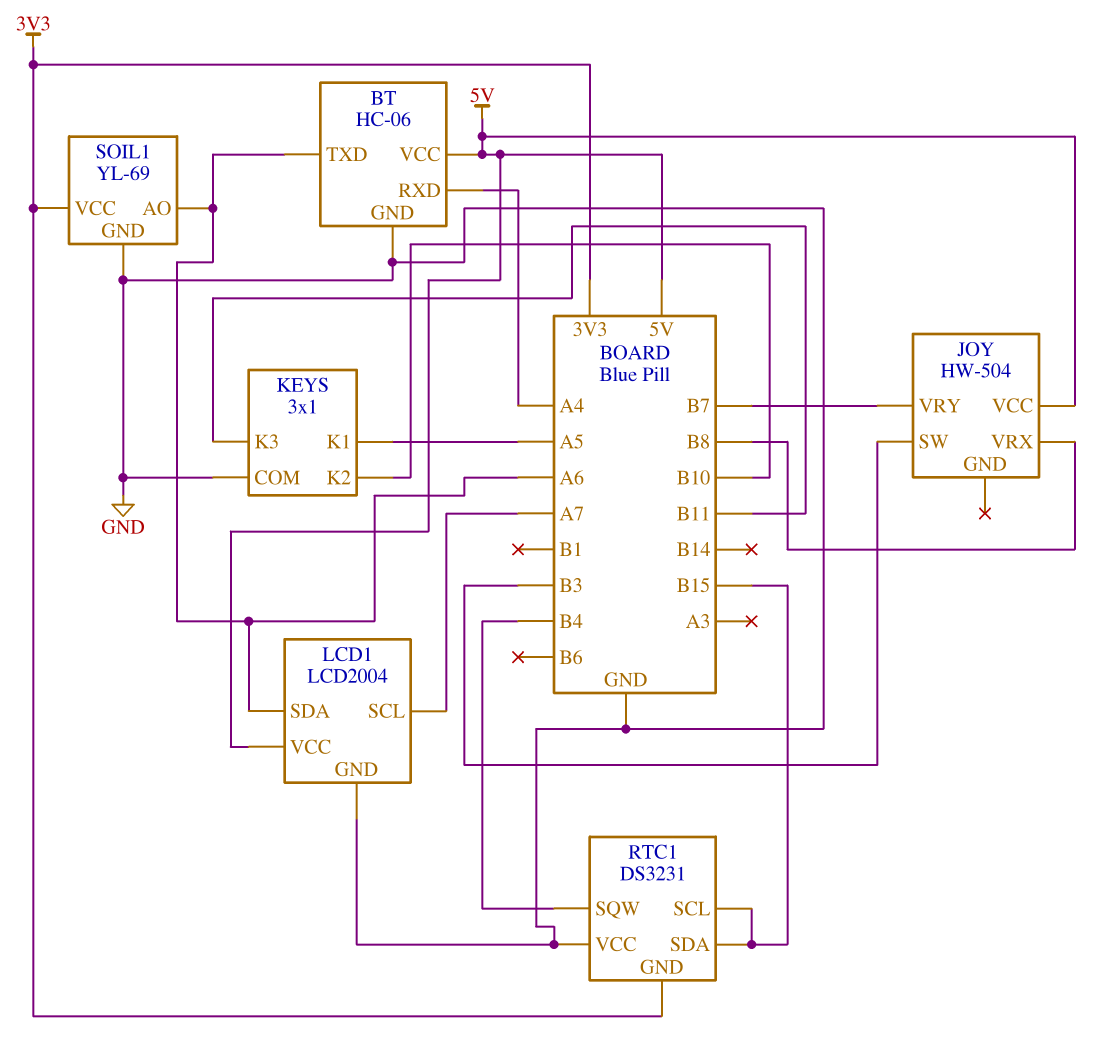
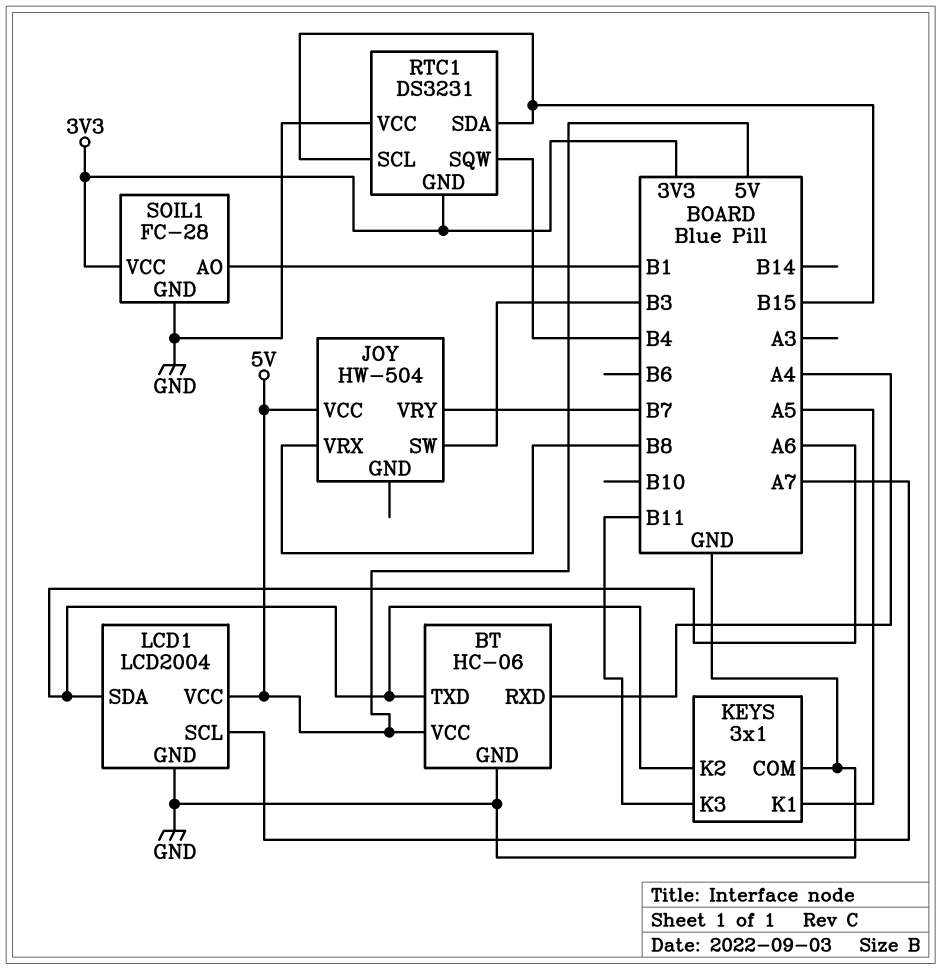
KEYS pin K2: B10 -> A6
SOIL1: YL-69 -> FC-28
SOIL1 pin AO: A6 -> B1

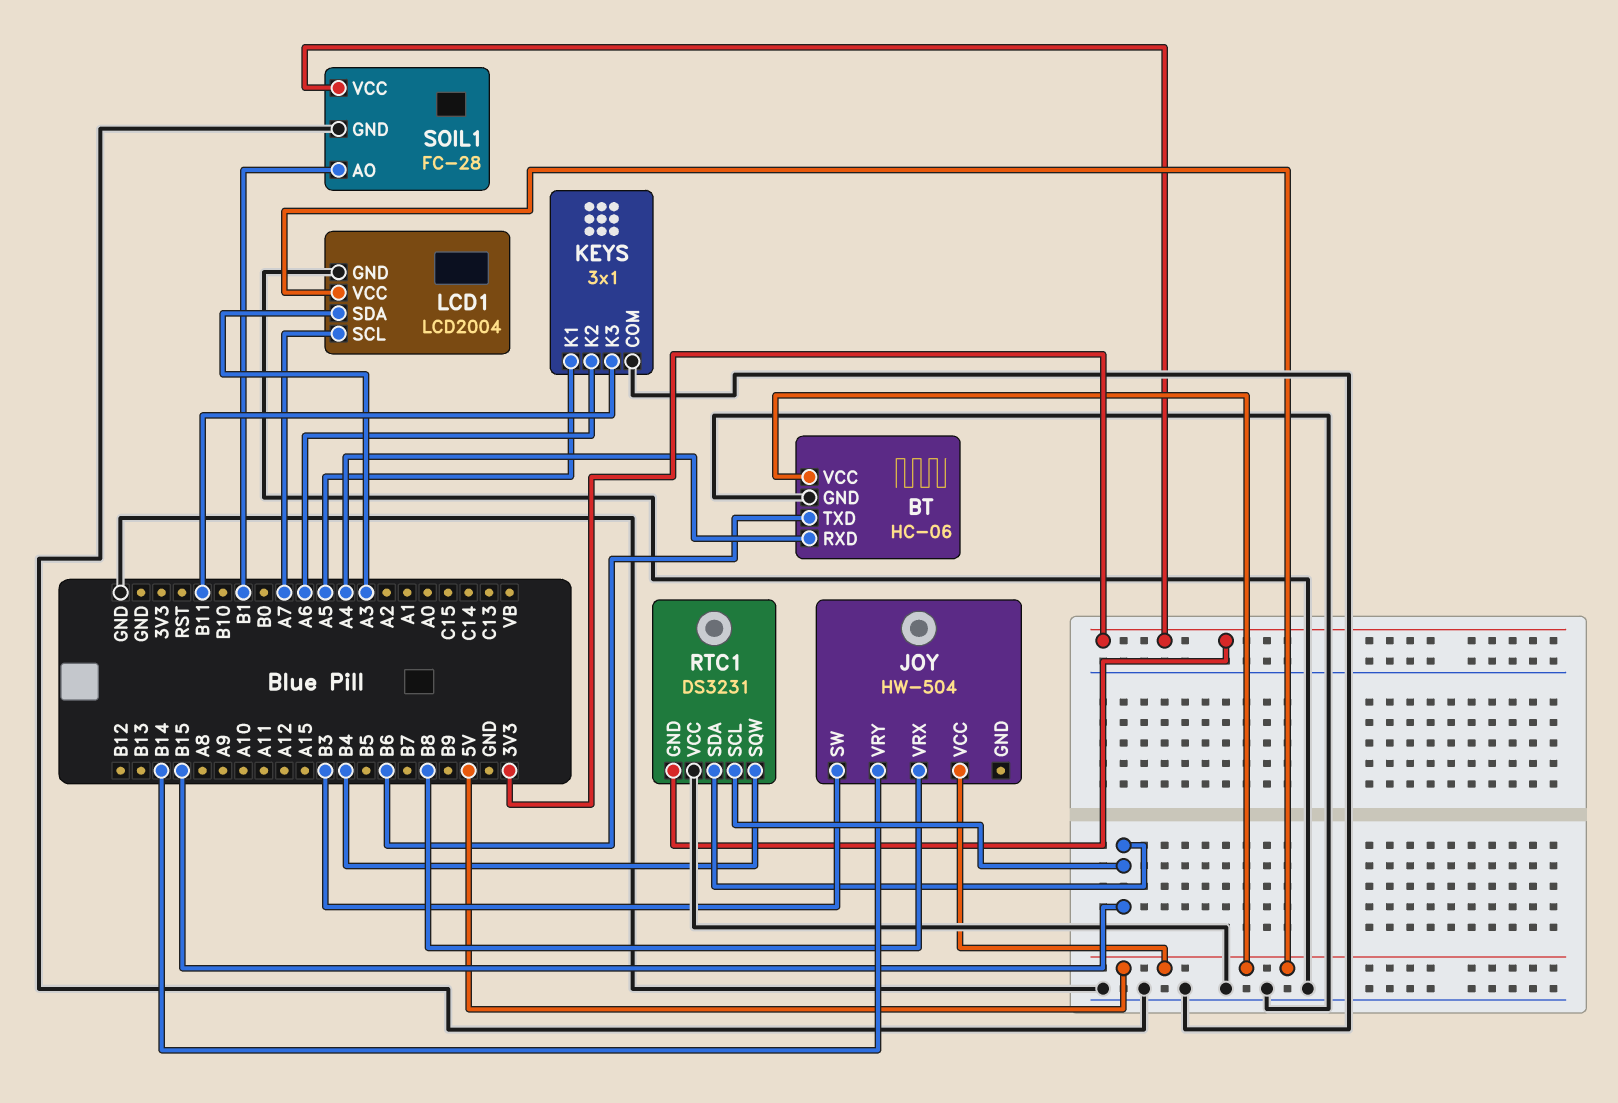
BT pin TXD: A6 -> B6
JOY pin VRY: B7 -> B14
LCD1 pin SDA: A6 -> A3

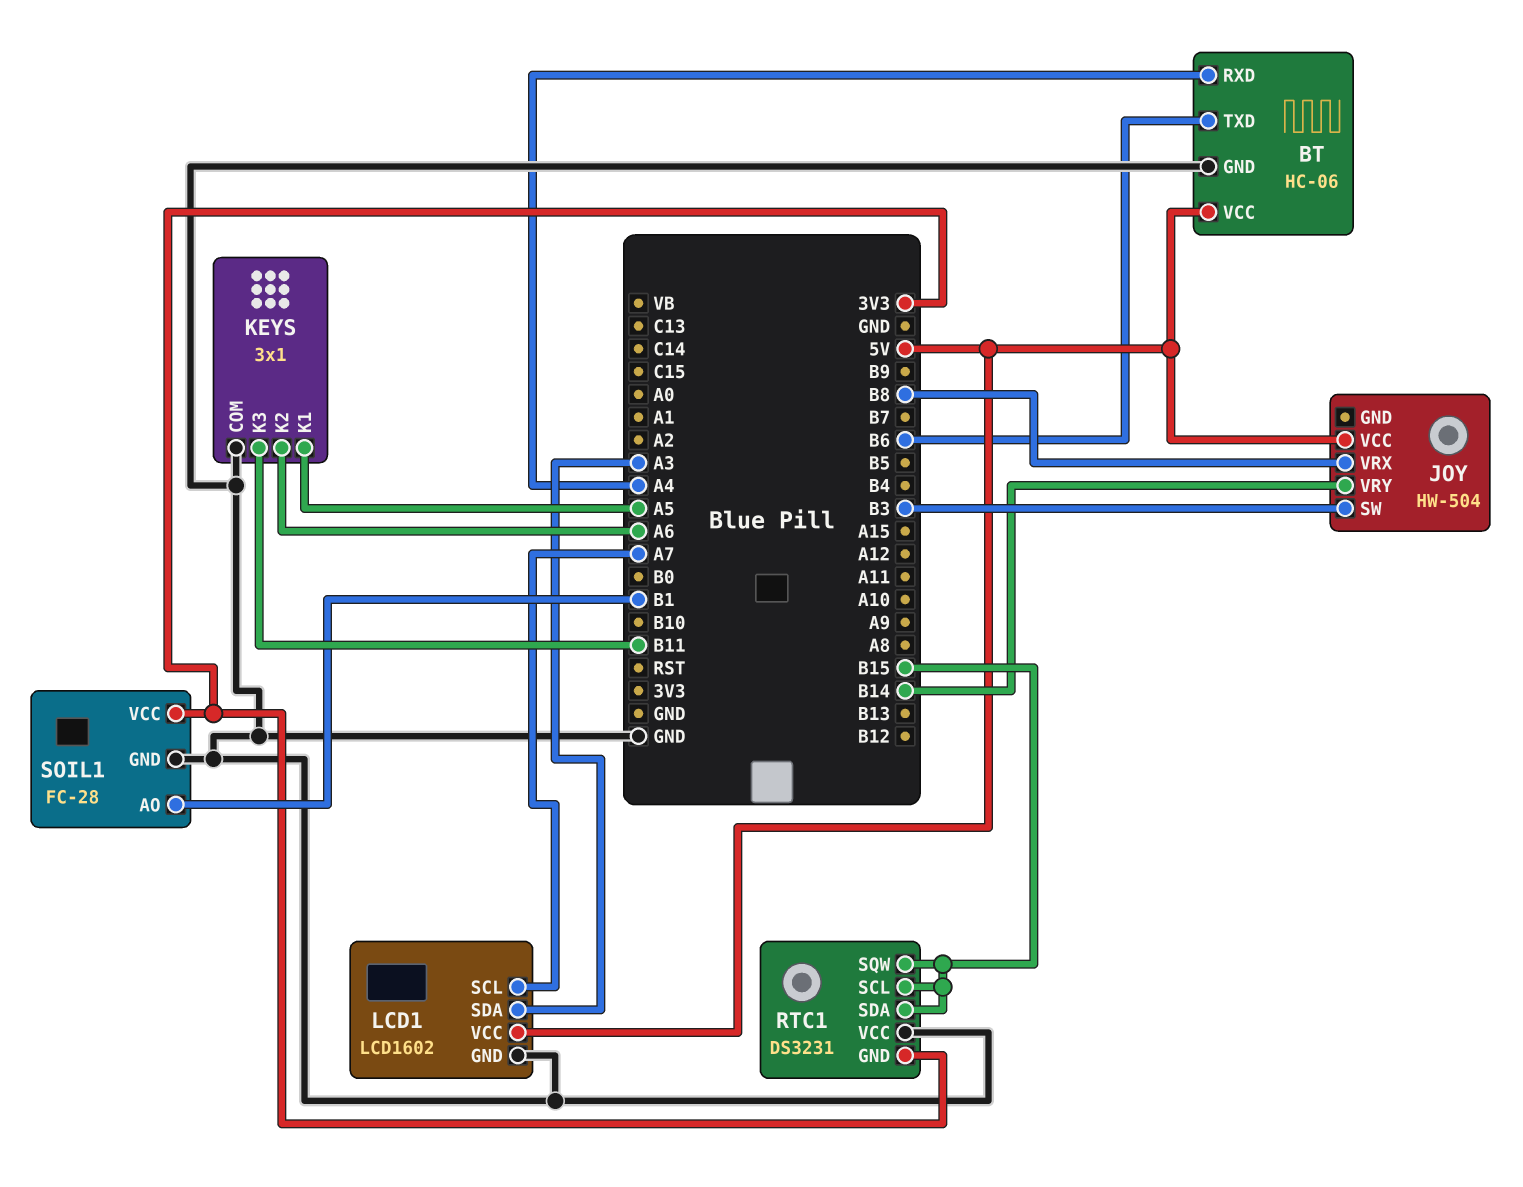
LCD1: LCD2004 -> LCD1602
RTC1 pin SQW: B4 -> B15

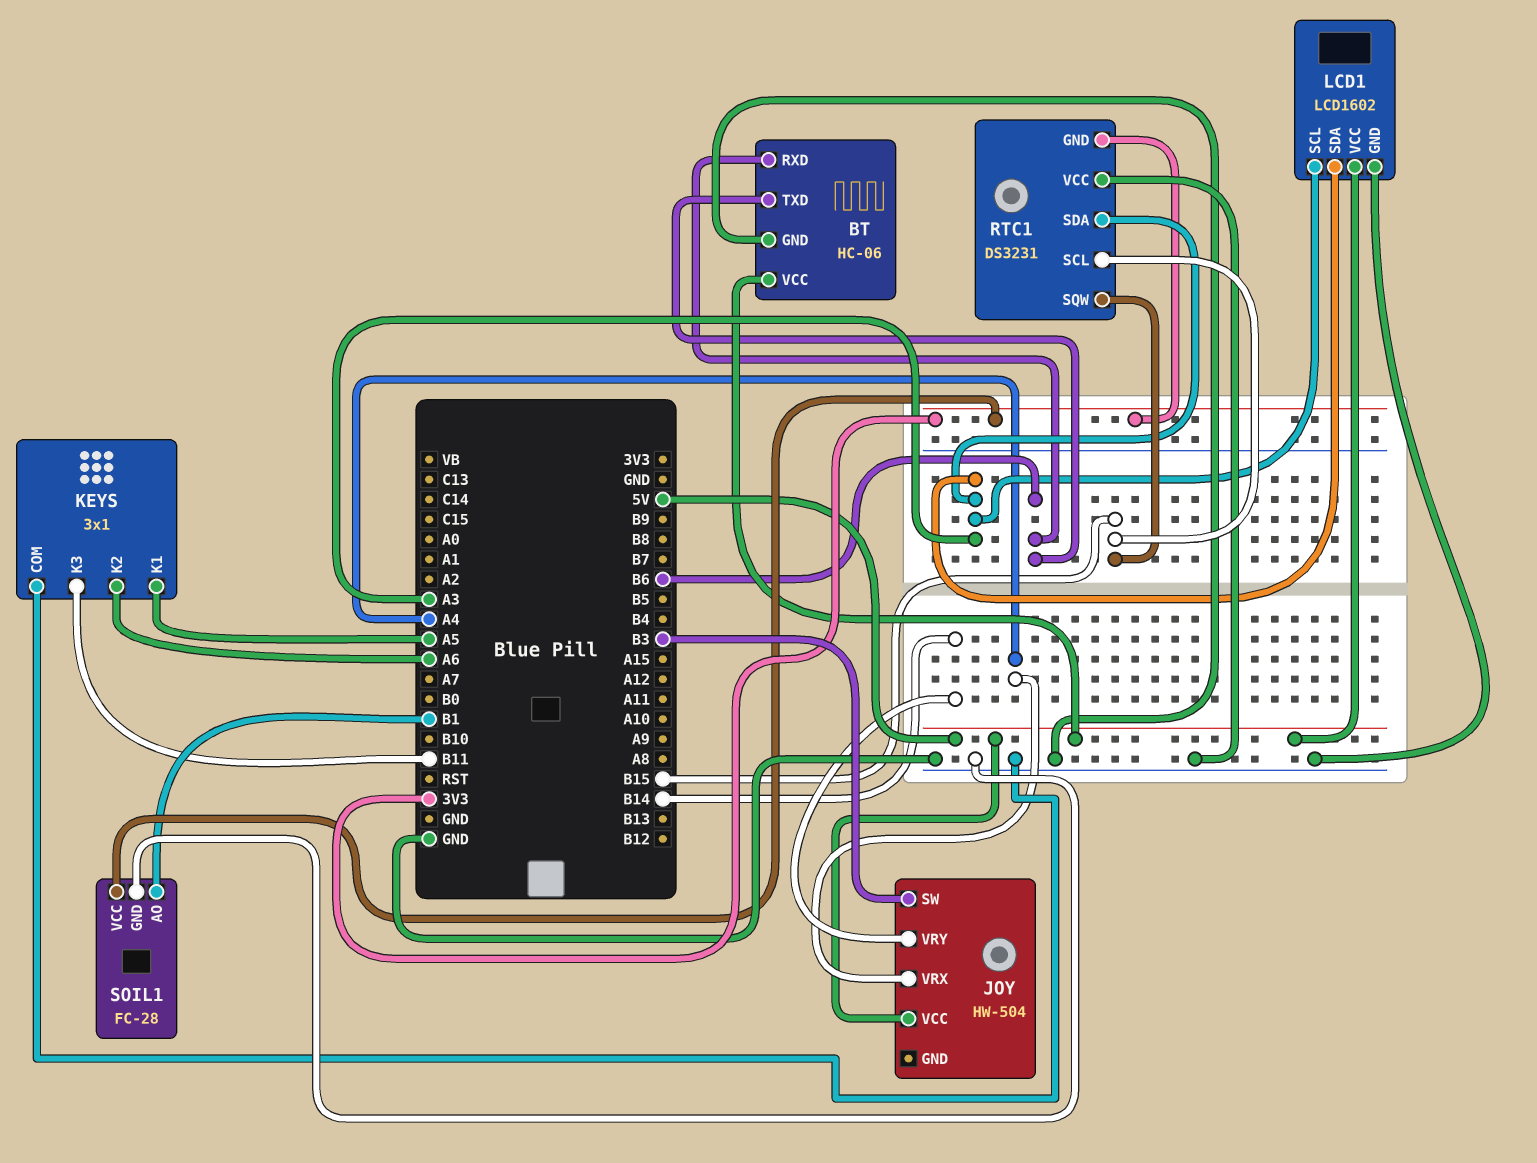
BT pin RXD: A4 -> B6
JOY pin VRX: B8 -> A4
LCD1 pin SCL: A7 -> A3
RTC1 pin SDA: B15 -> A3

